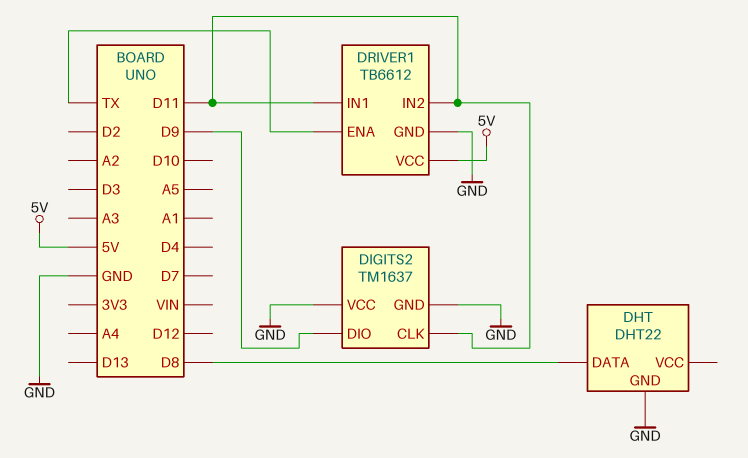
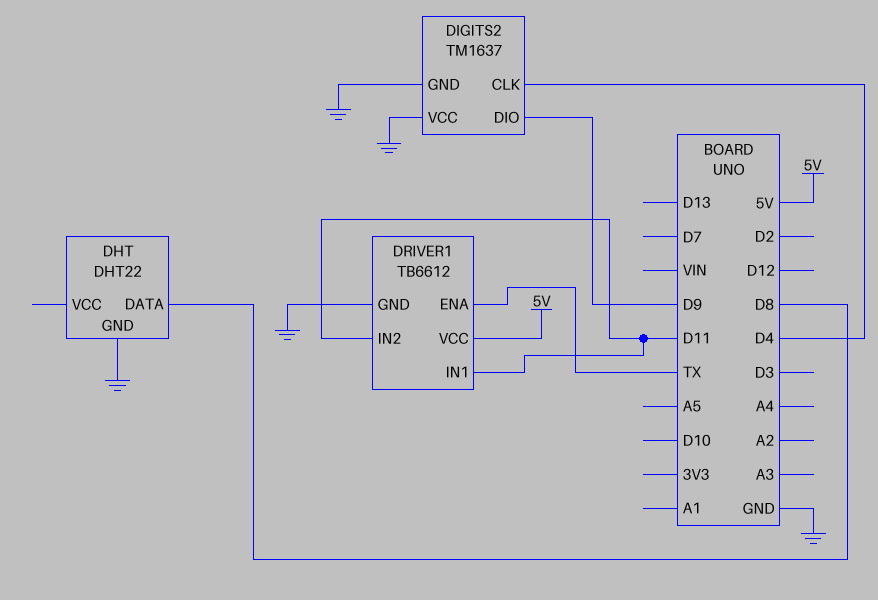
DIGITS2 pin CLK: D11 -> D4

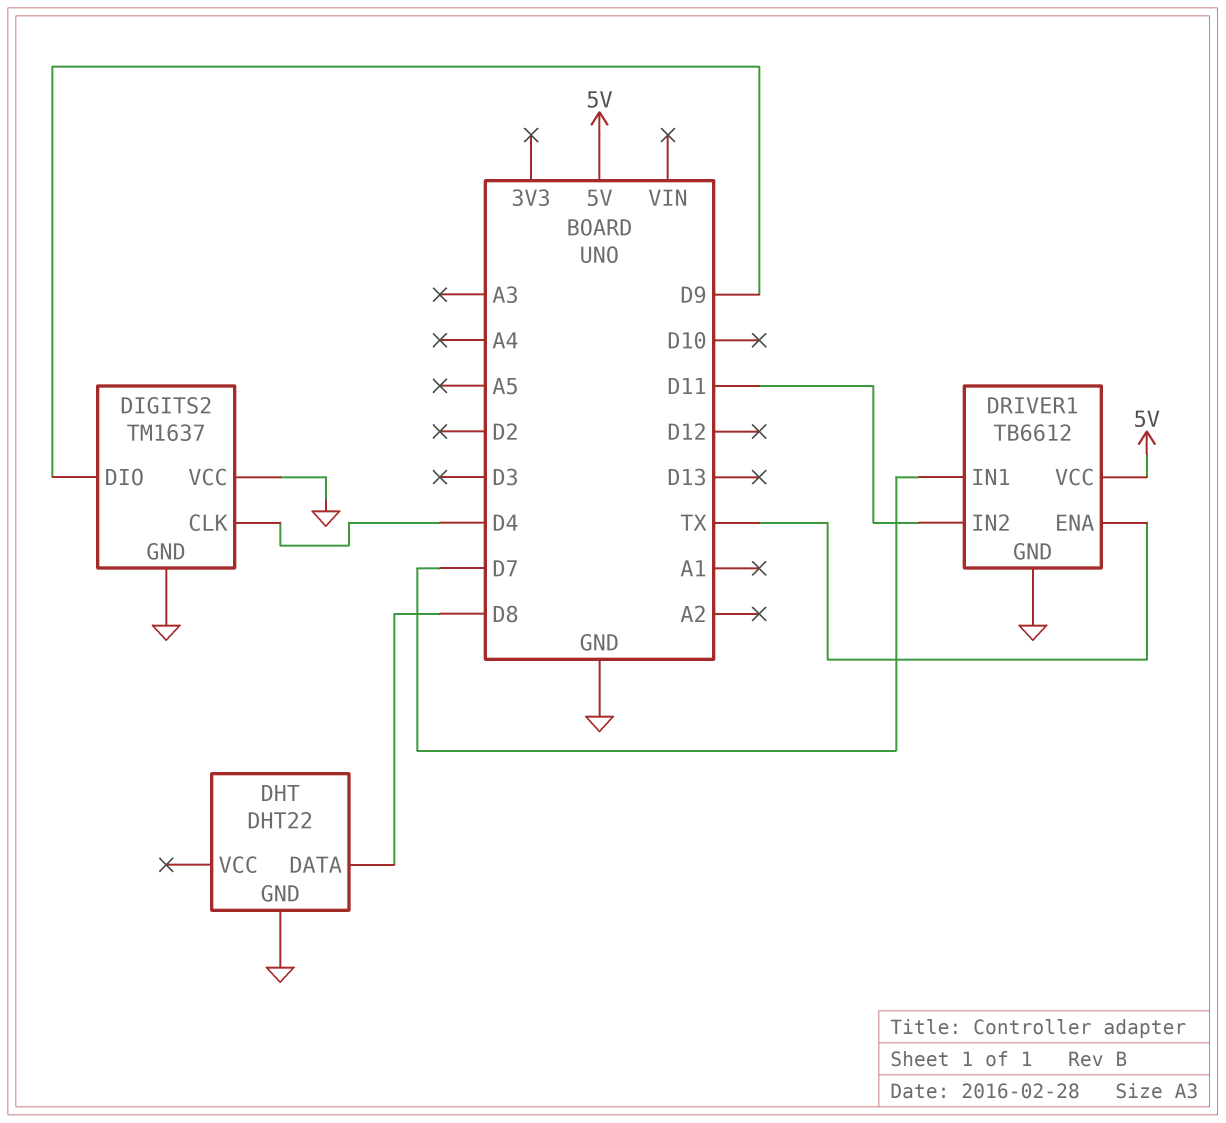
DRIVER1 pin IN1: D11 -> D7

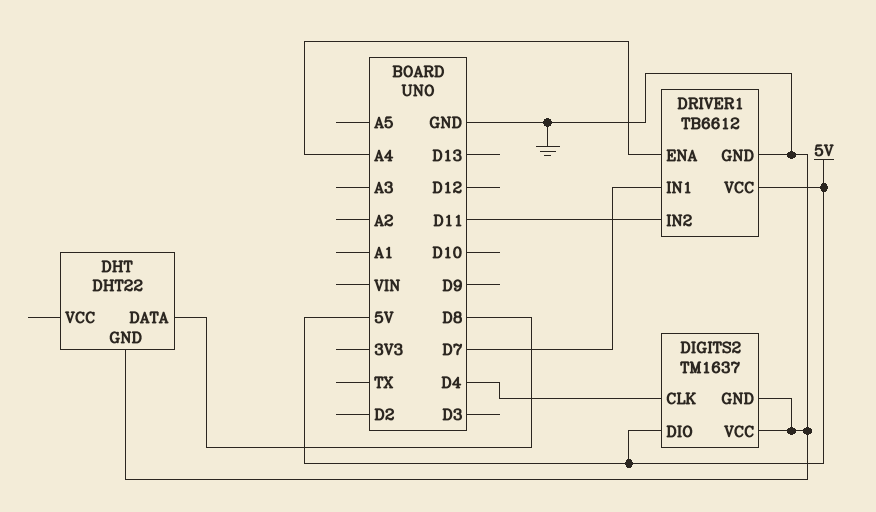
DIGITS2 pin DIO: D9 -> 5V
DRIVER1 pin ENA: TX -> A4

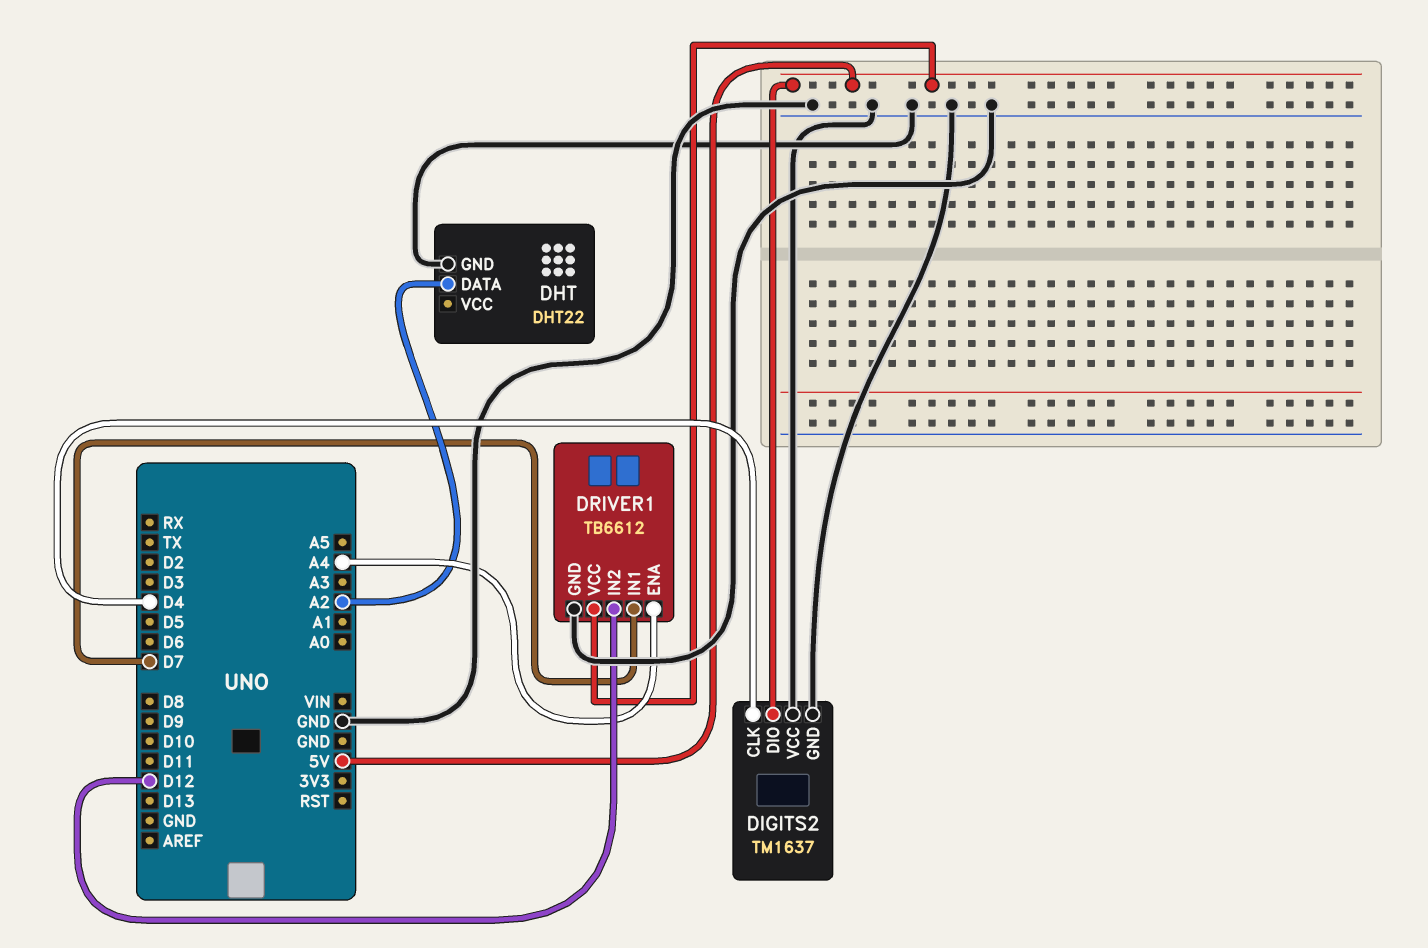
DHT pin DATA: D8 -> A2
DRIVER1 pin IN2: D11 -> D12

